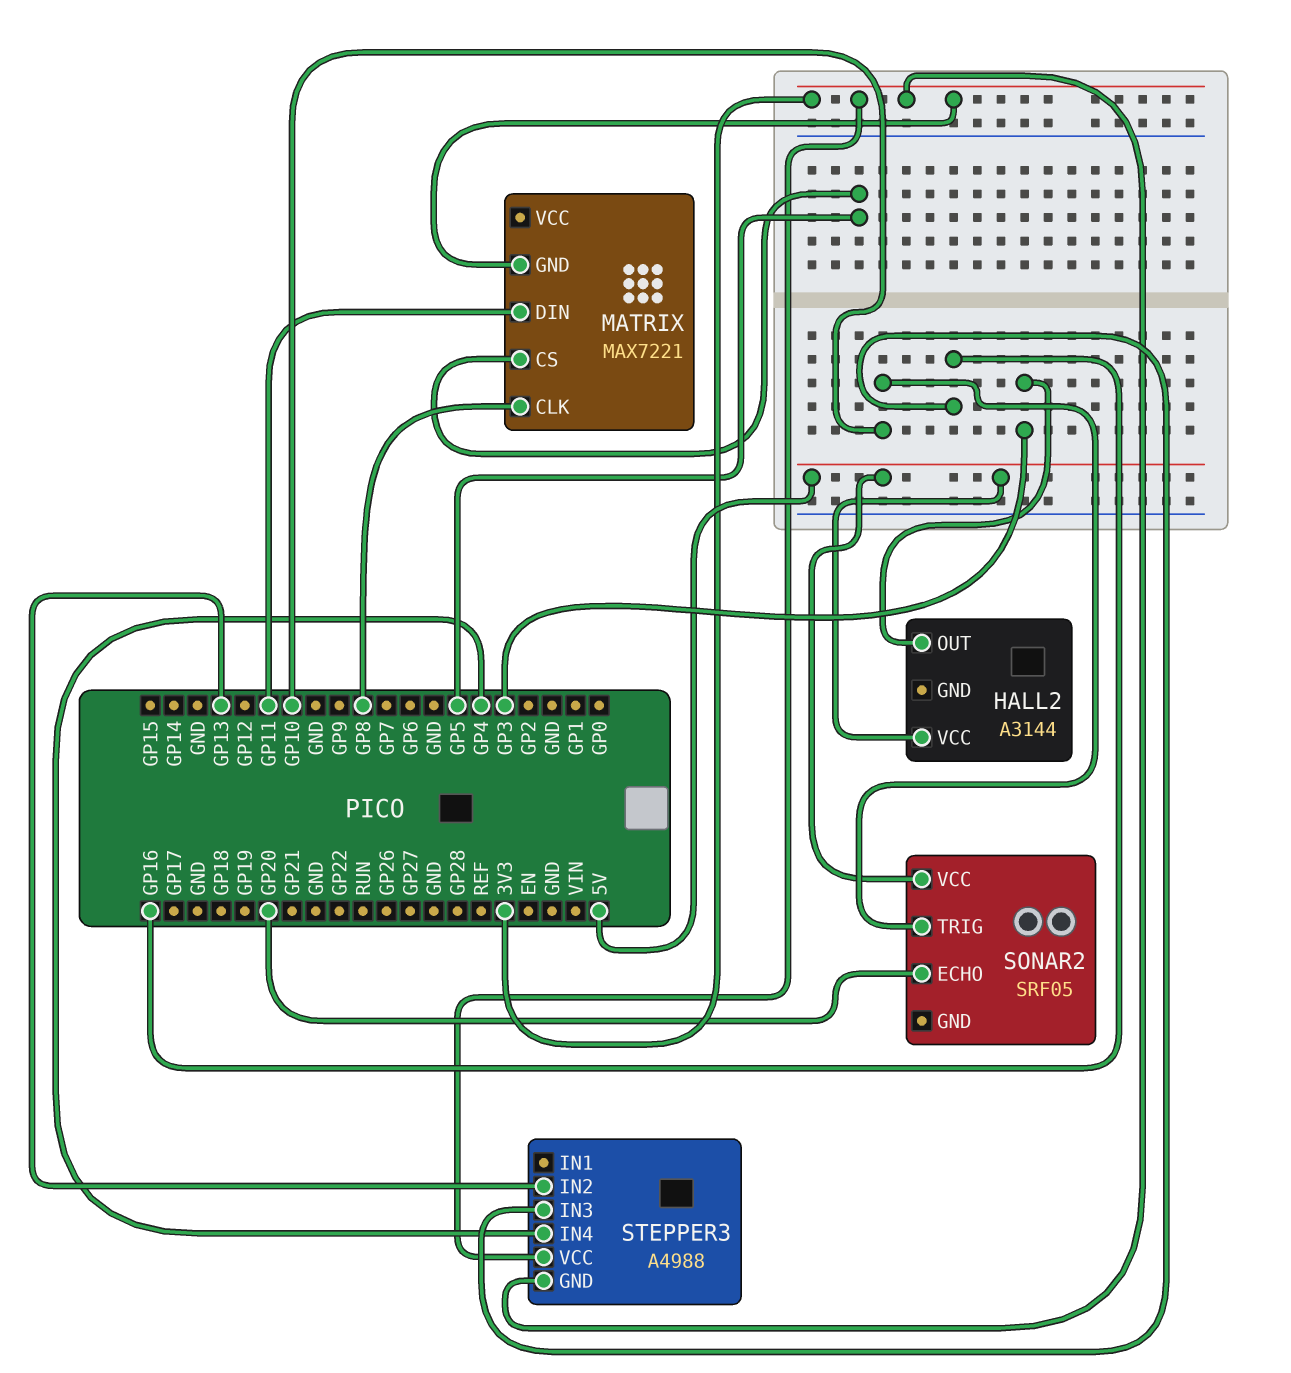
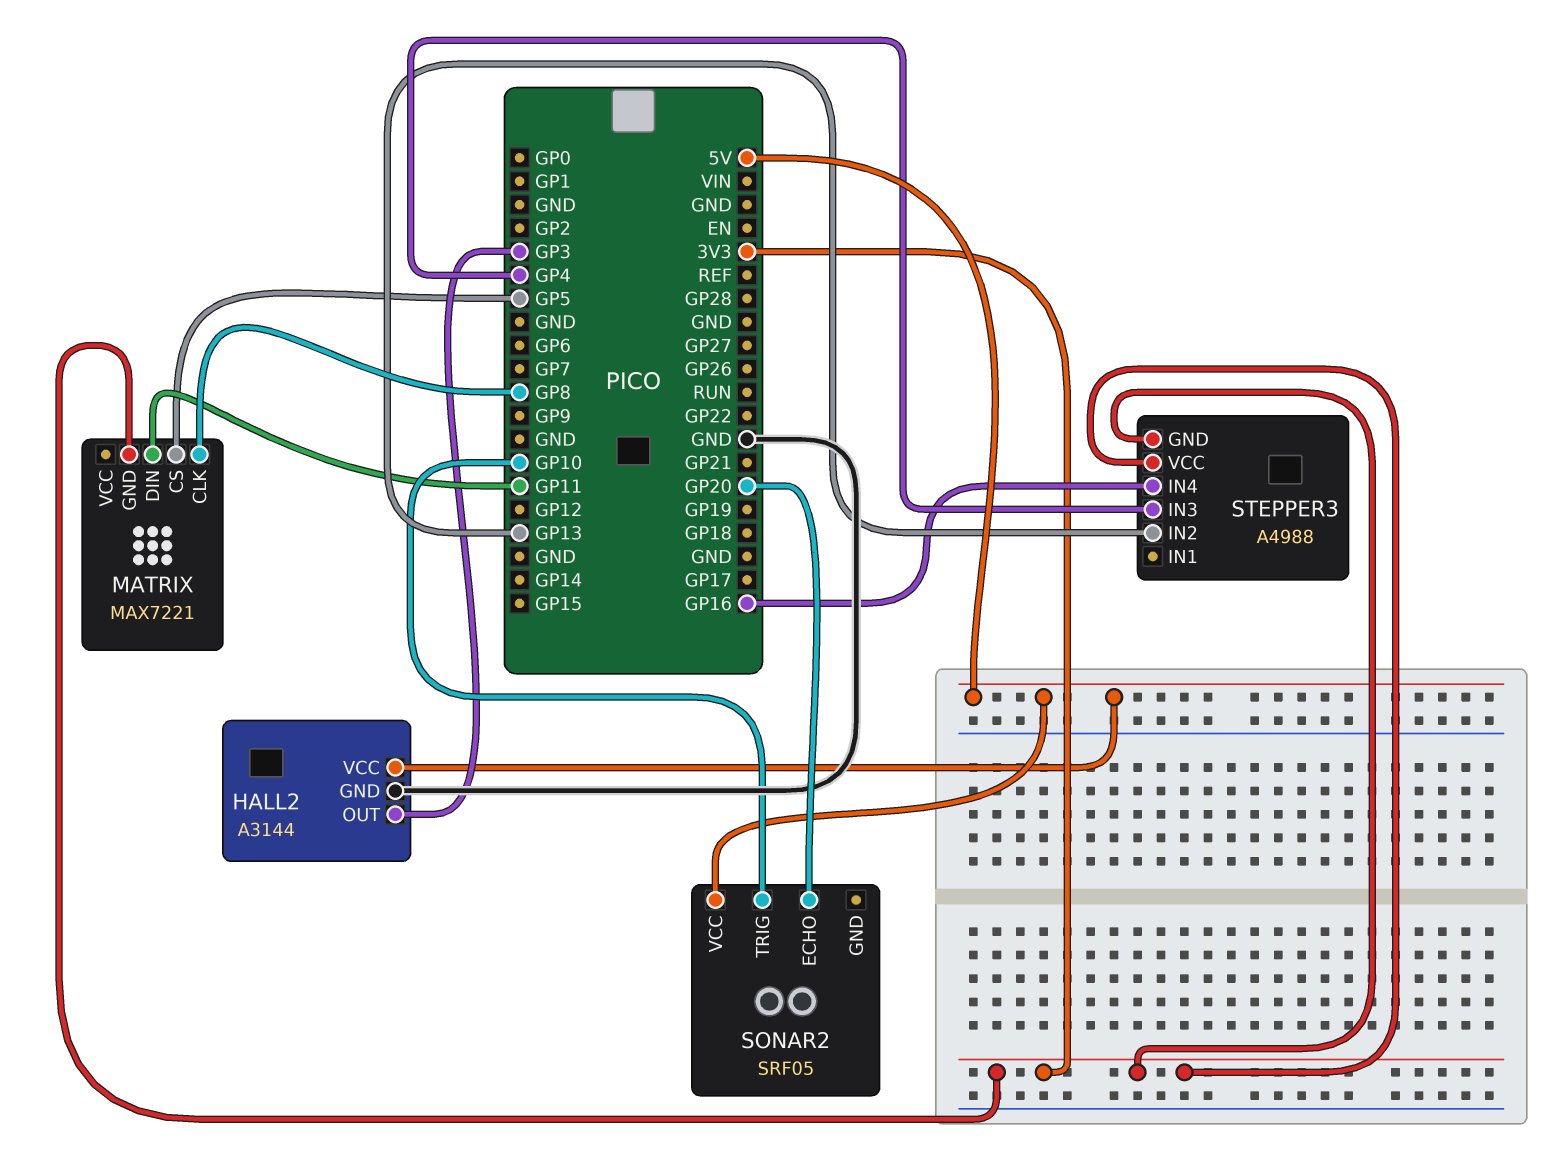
HALL2 pin GND: none -> GND
STEPPER3 pin IN3: GP16 -> GP4
STEPPER3 pin IN4: GP4 -> GP16

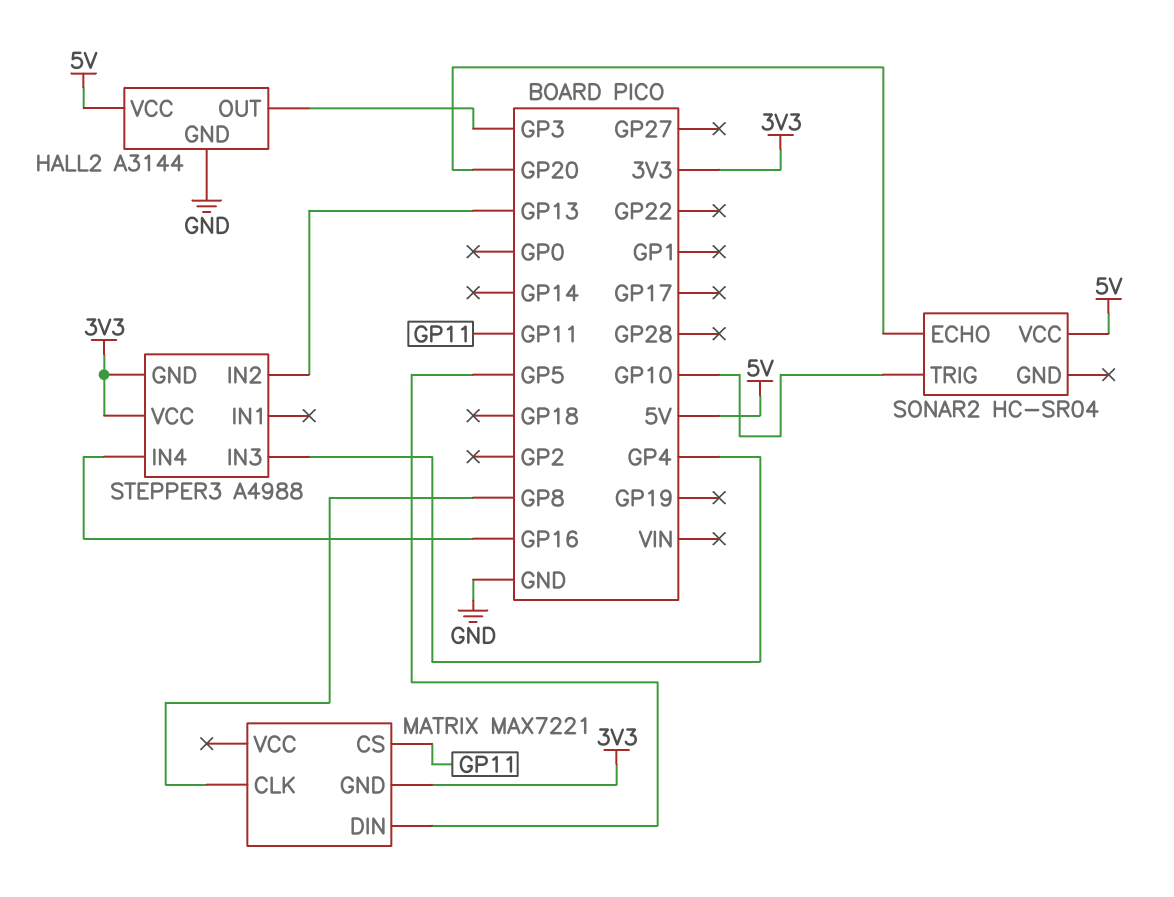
MATRIX pin CS: GP5 -> GP11
MATRIX pin DIN: GP11 -> GP5
SONAR2: SRF05 -> HC-SR04

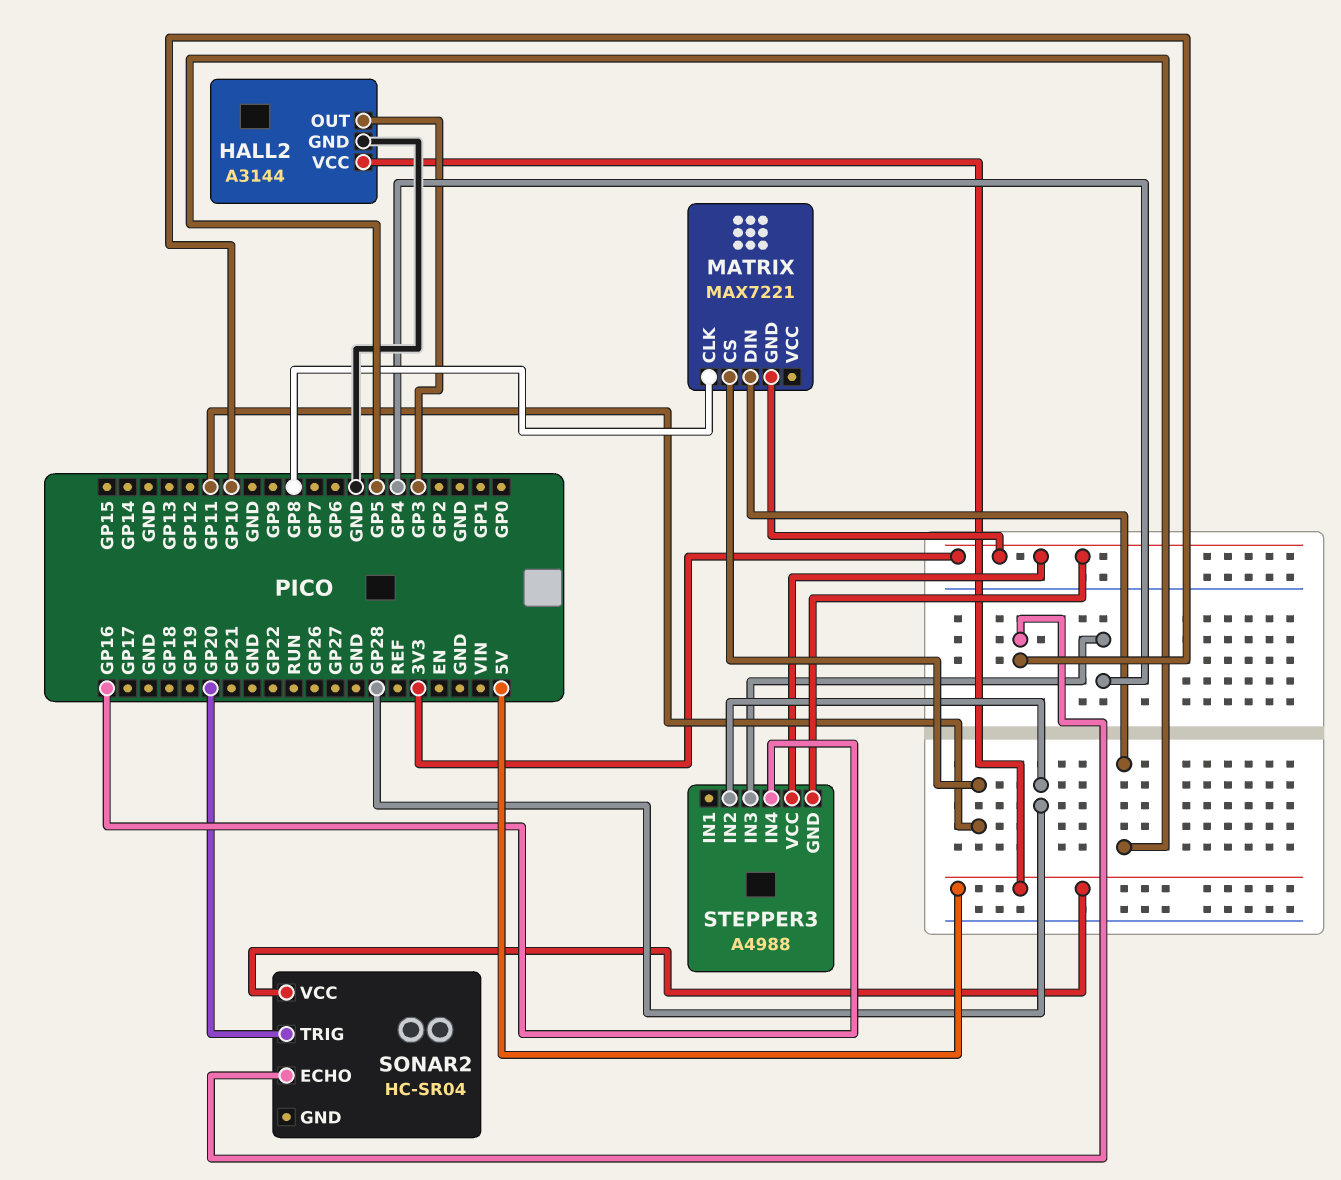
SONAR2 pin ECHO: GP20 -> GP10
SONAR2 pin TRIG: GP10 -> GP20
STEPPER3 pin IN2: GP13 -> GP28

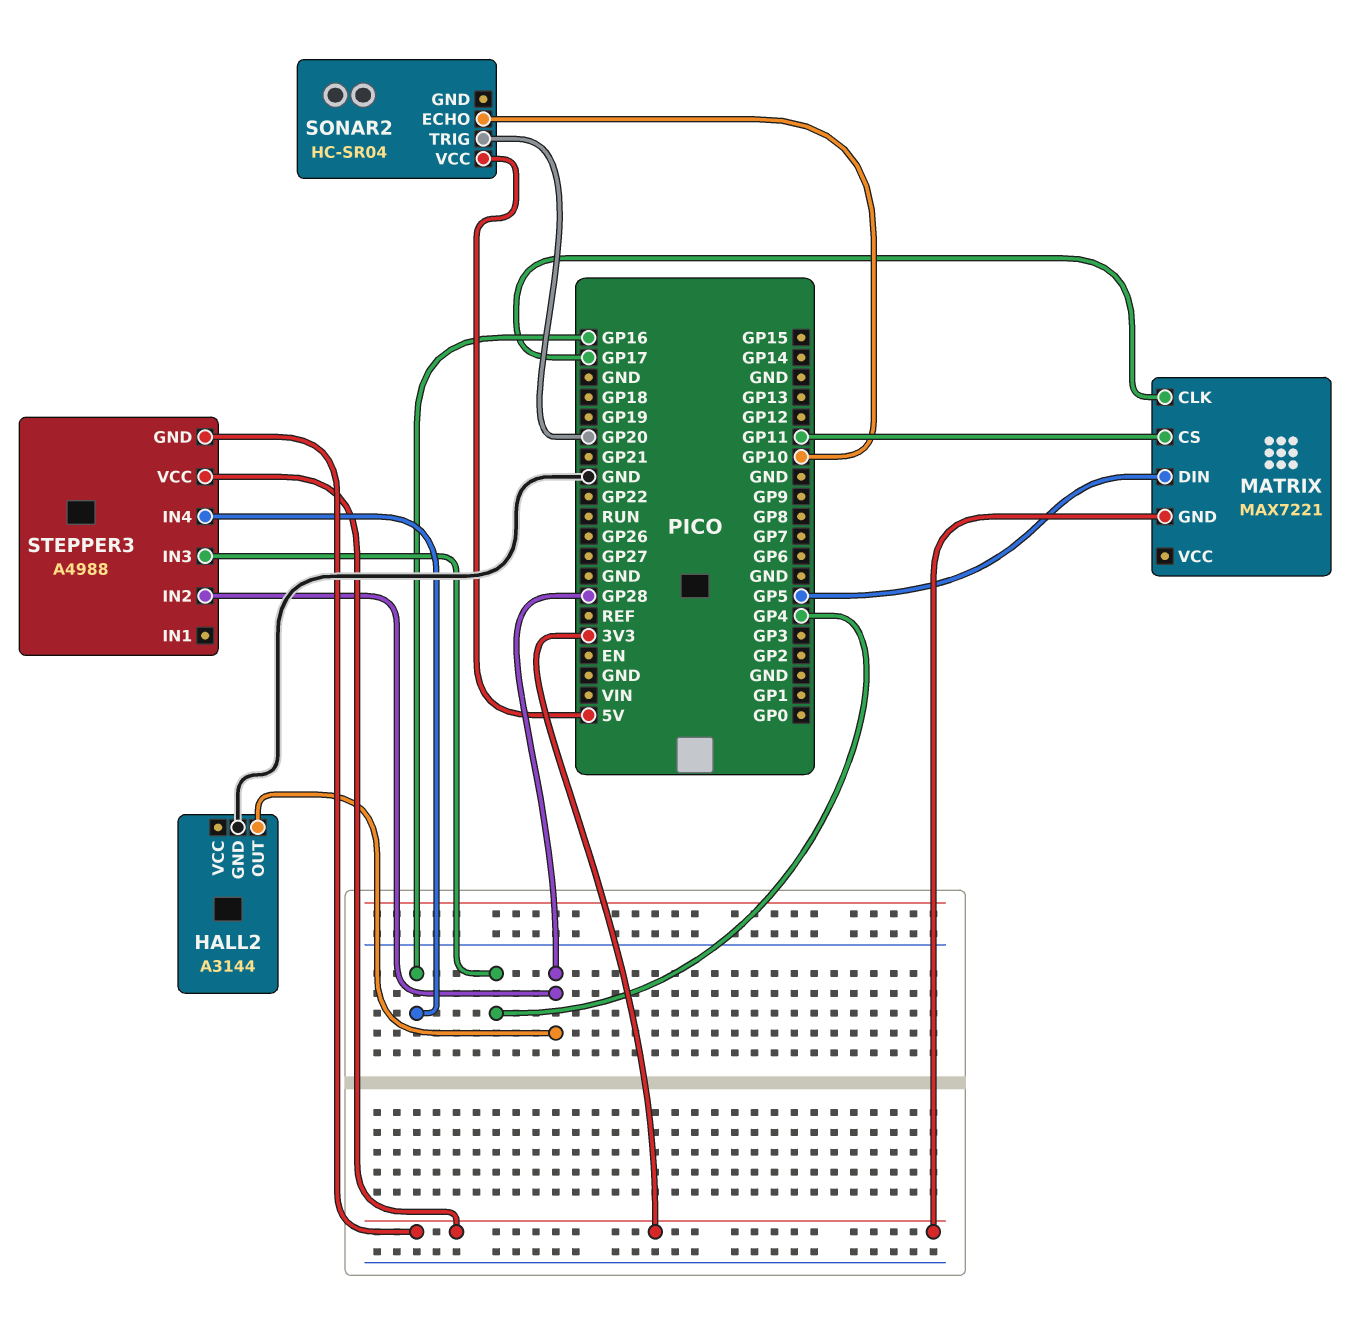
HALL2 pin OUT: GP3 -> GP28
HALL2 pin VCC: 5V -> none
MATRIX pin CLK: GP8 -> GP17

